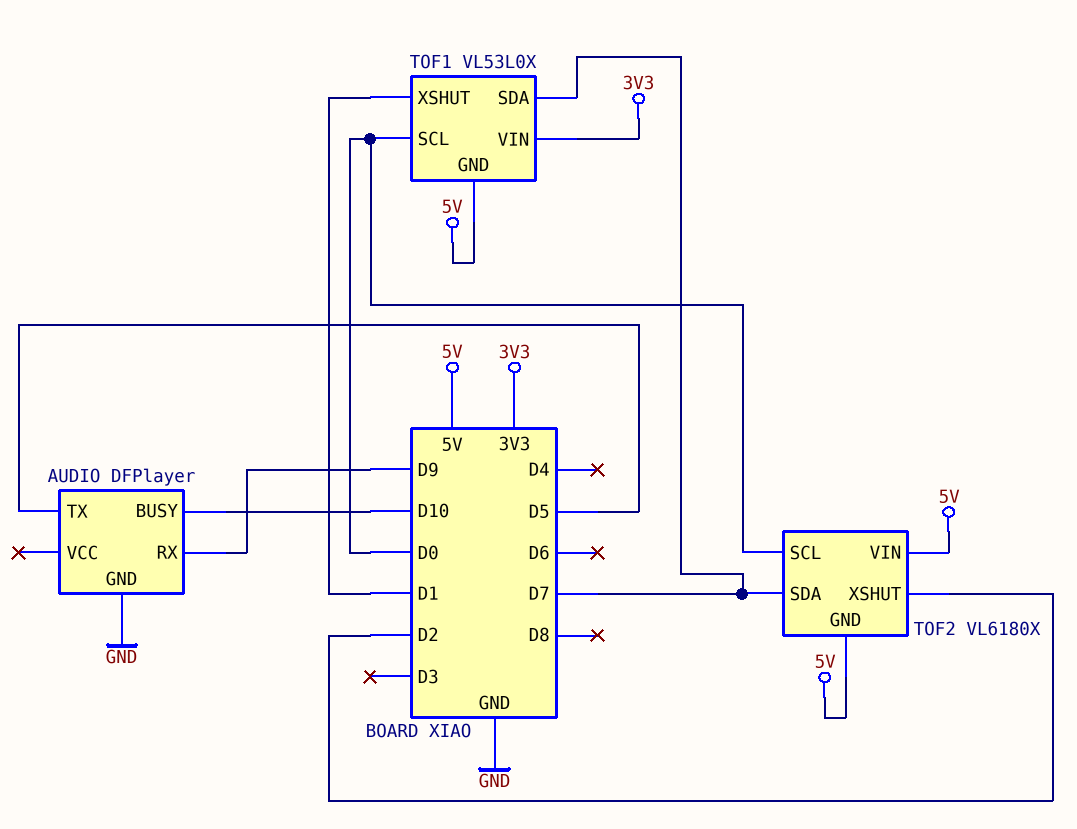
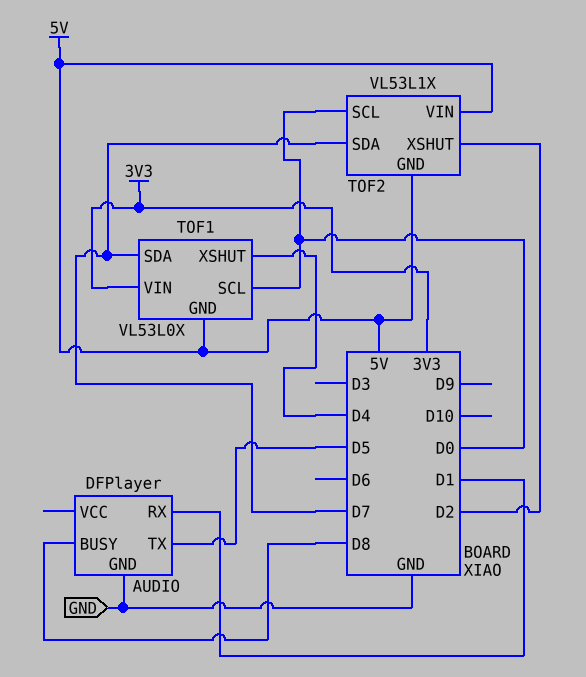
AUDIO pin BUSY: D10 -> D8
AUDIO pin RX: D9 -> D1
TOF1 pin XSHUT: D1 -> D4
TOF2: VL6180X -> VL53L1X

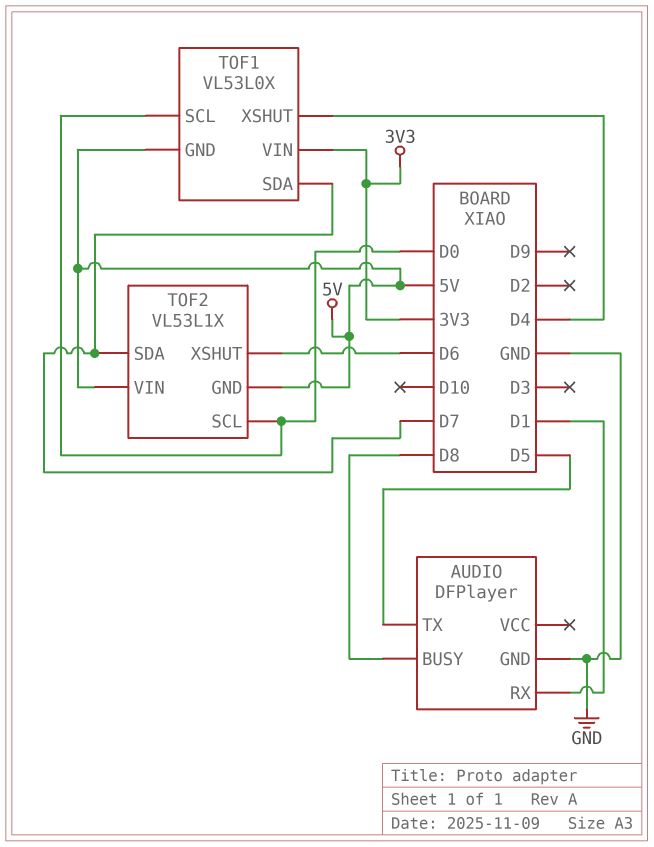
TOF2 pin XSHUT: D2 -> D6

